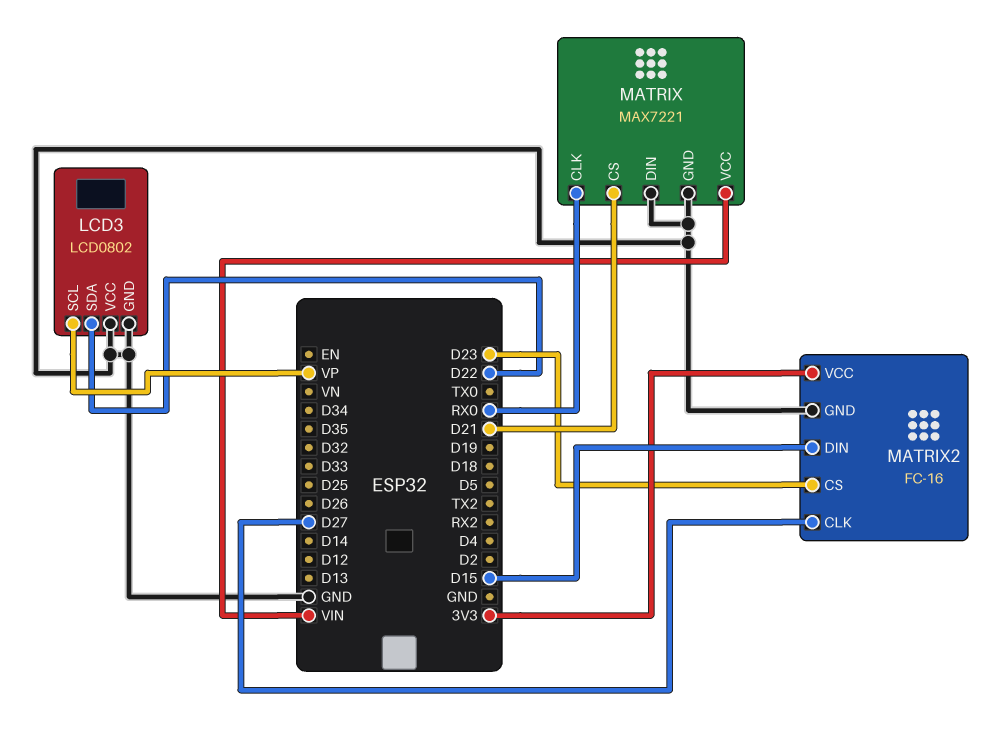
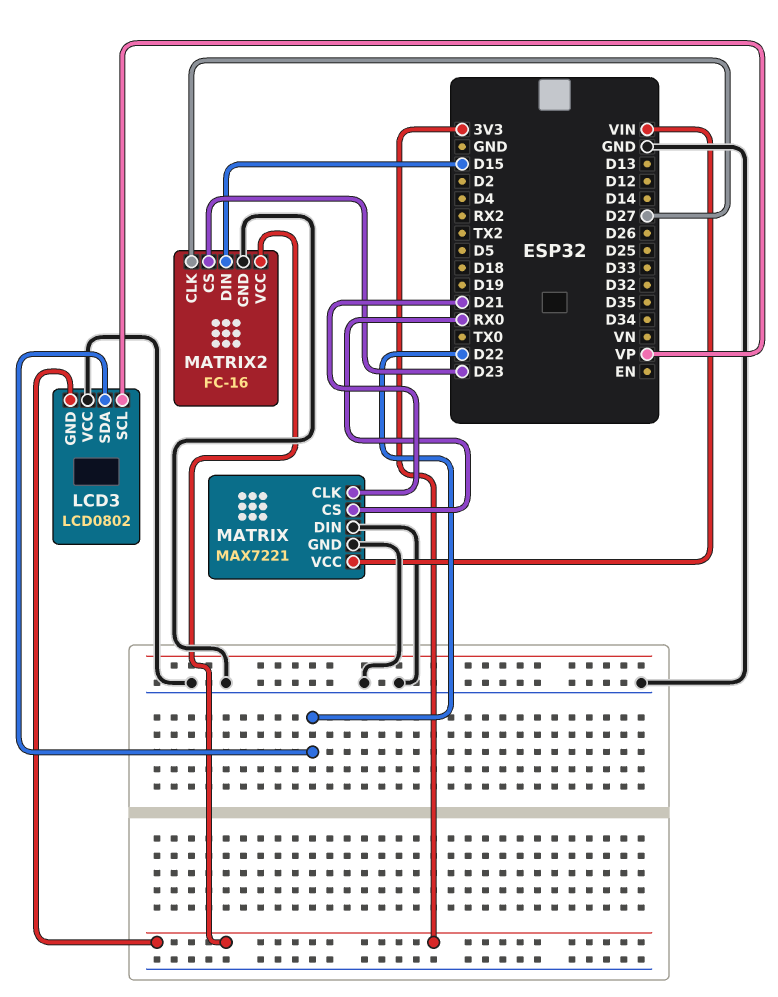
LCD3 pin GND: GND -> 3V3
MATRIX pin CLK: RX0 -> D21
MATRIX pin CS: D21 -> RX0

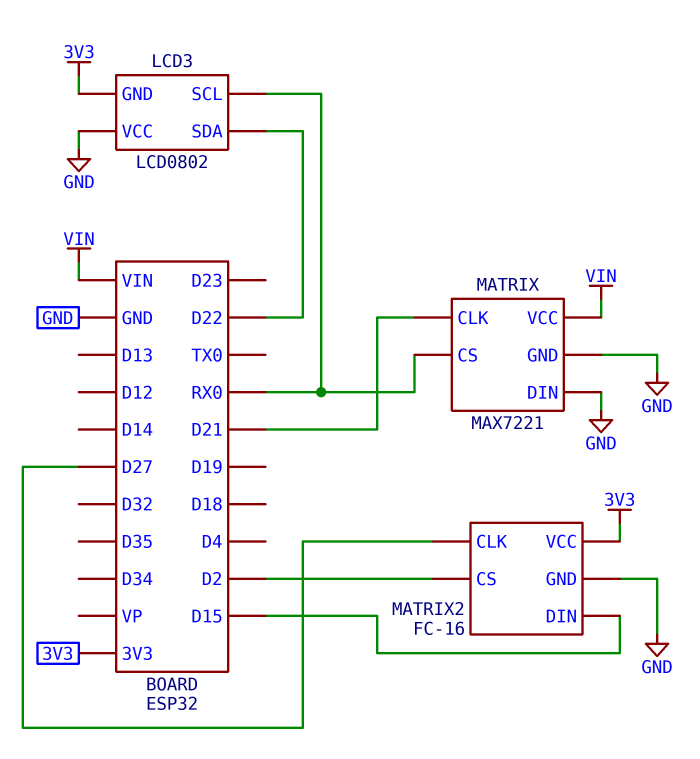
LCD3 pin SCL: VP -> RX0
MATRIX2 pin CS: D23 -> D2

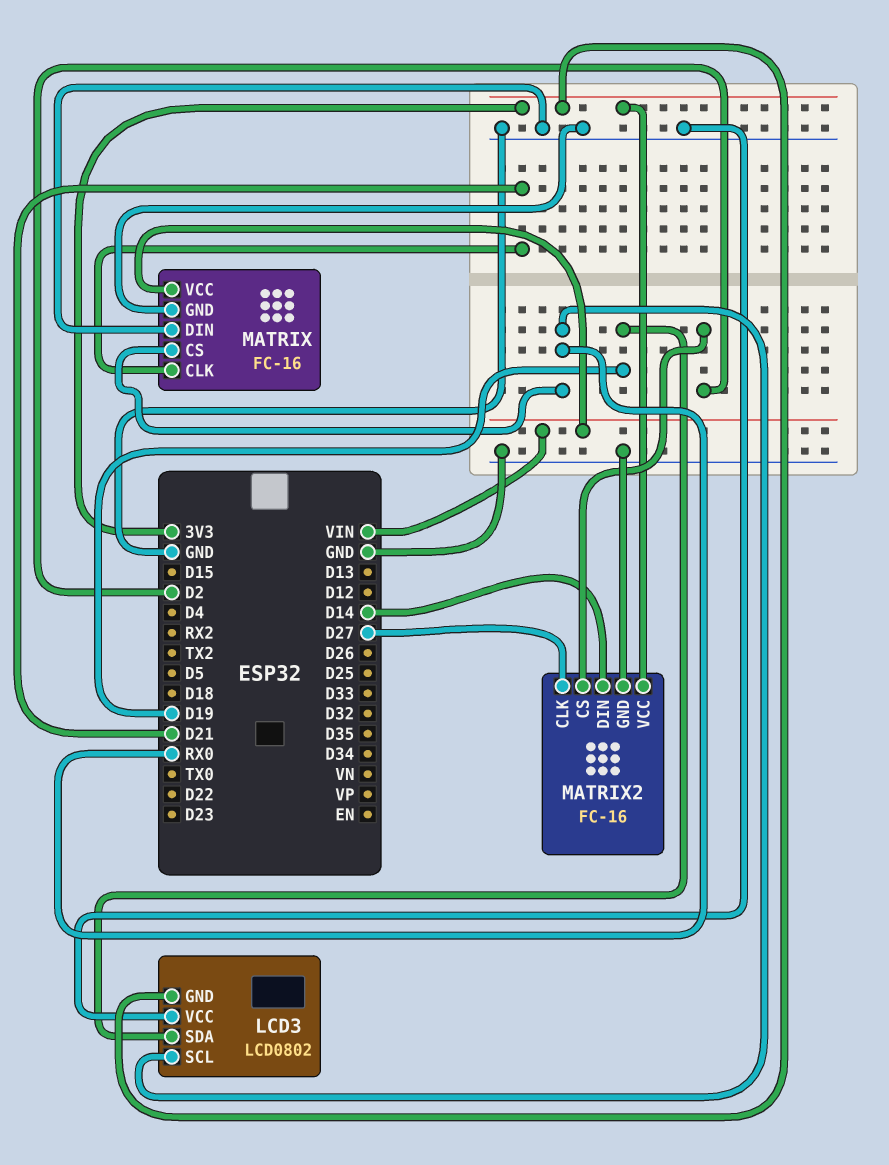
LCD3 pin SDA: D22 -> D19
MATRIX: MAX7221 -> FC-16
MATRIX2 pin DIN: D15 -> D14

